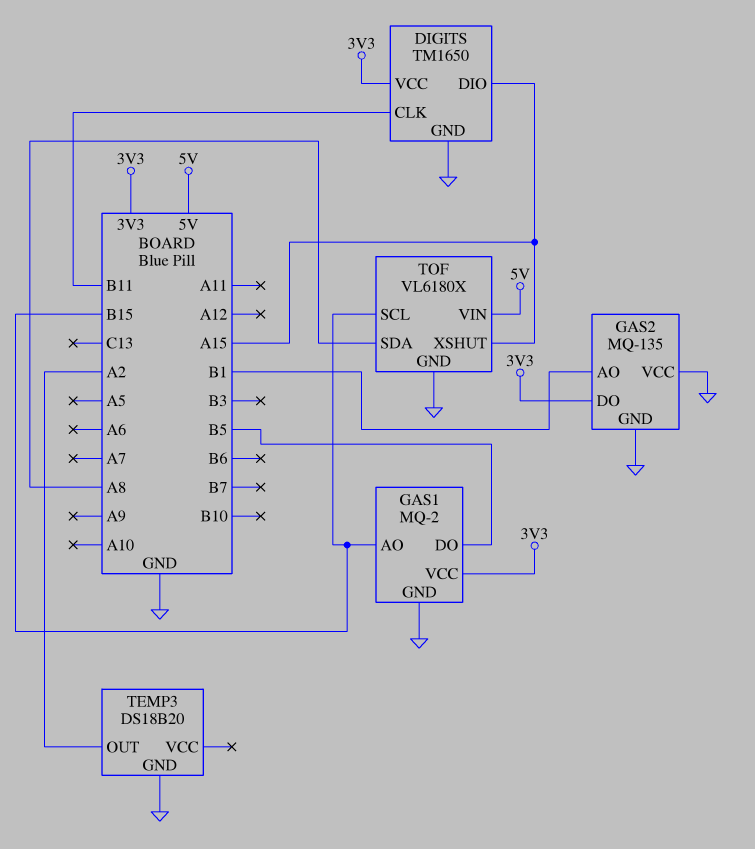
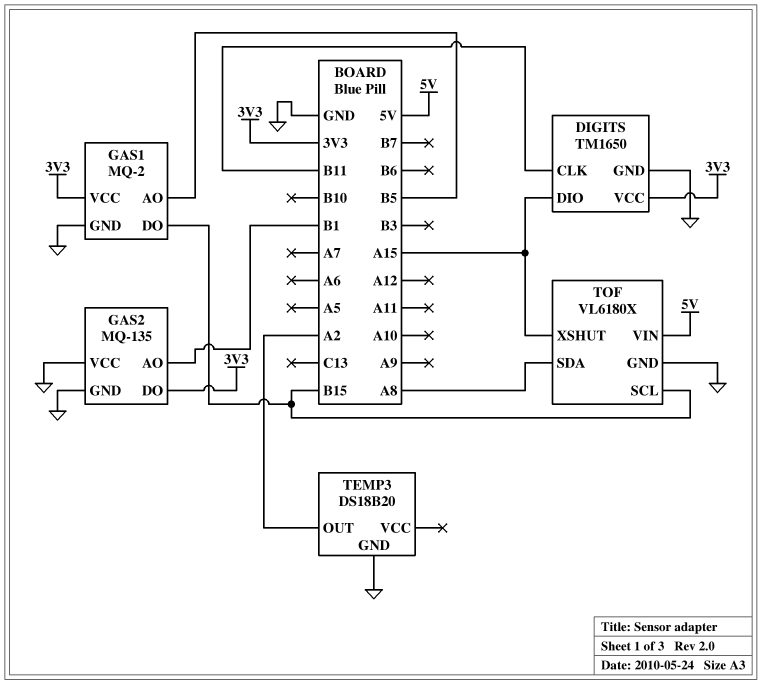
GAS1 pin AO: B15 -> B5
GAS1 pin DO: B5 -> B15

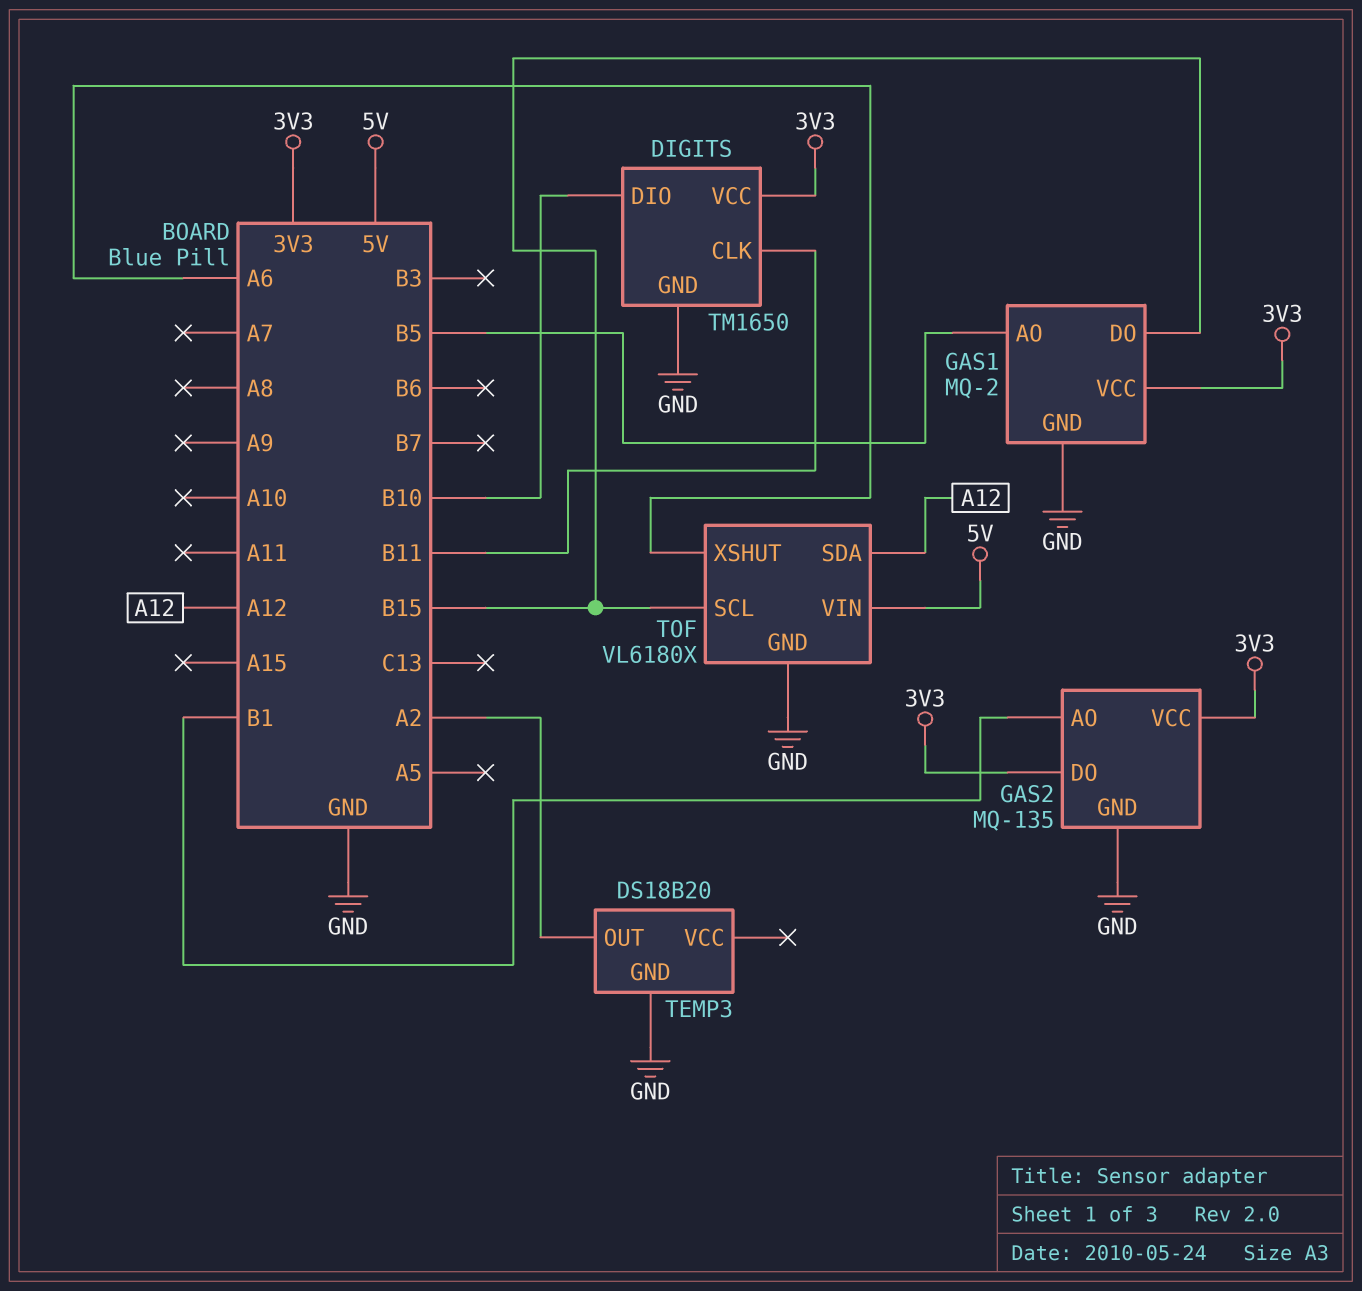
DIGITS pin DIO: A15 -> B10
GAS2 pin VCC: GND -> 3V3
TOF pin SDA: A8 -> A12
TOF pin XSHUT: A15 -> A6

